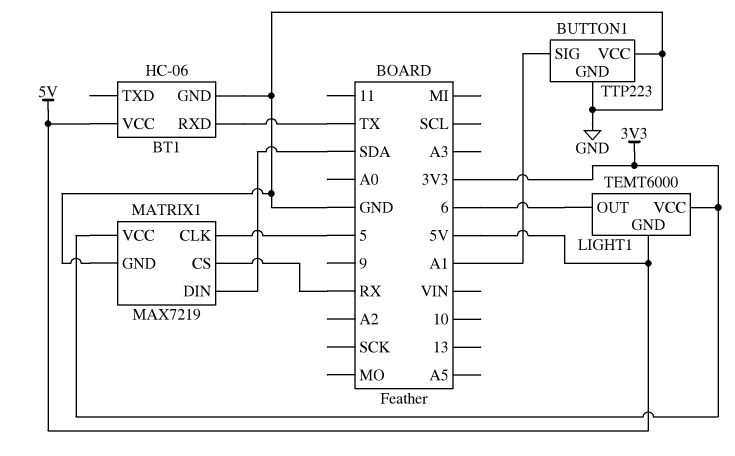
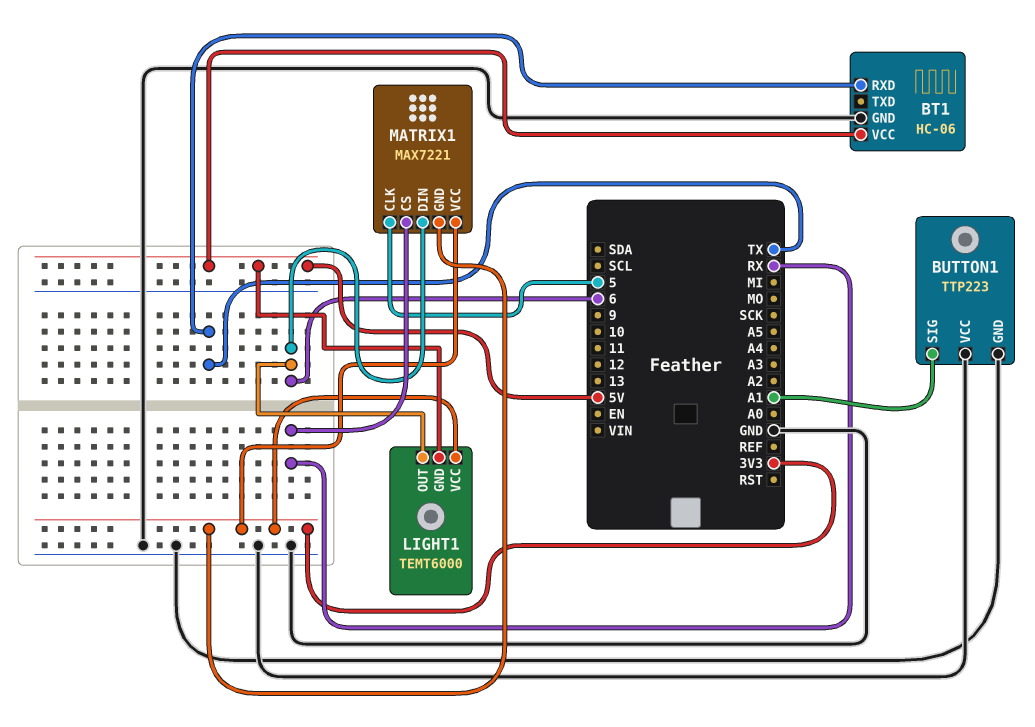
MATRIX1: MAX7219 -> MAX7221
MATRIX1 pin DIN: SDA -> 6
MATRIX1 pin GND: GND -> 3V3

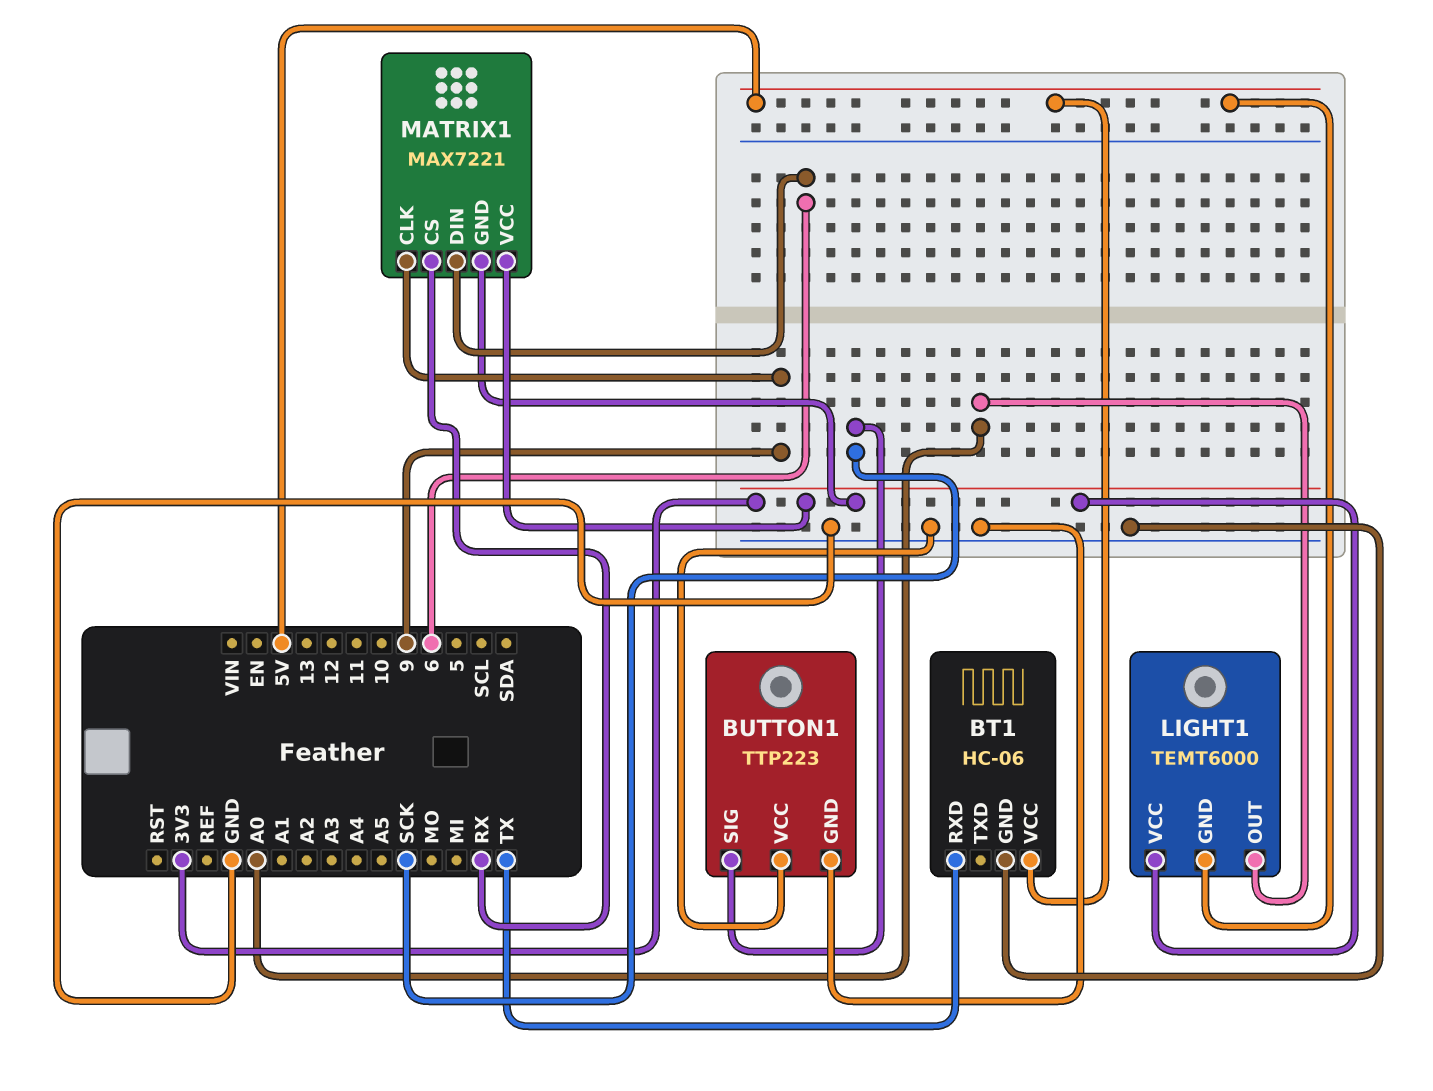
BUTTON1 pin SIG: A1 -> SCK
LIGHT1 pin OUT: 6 -> A0
MATRIX1 pin CLK: 5 -> 9

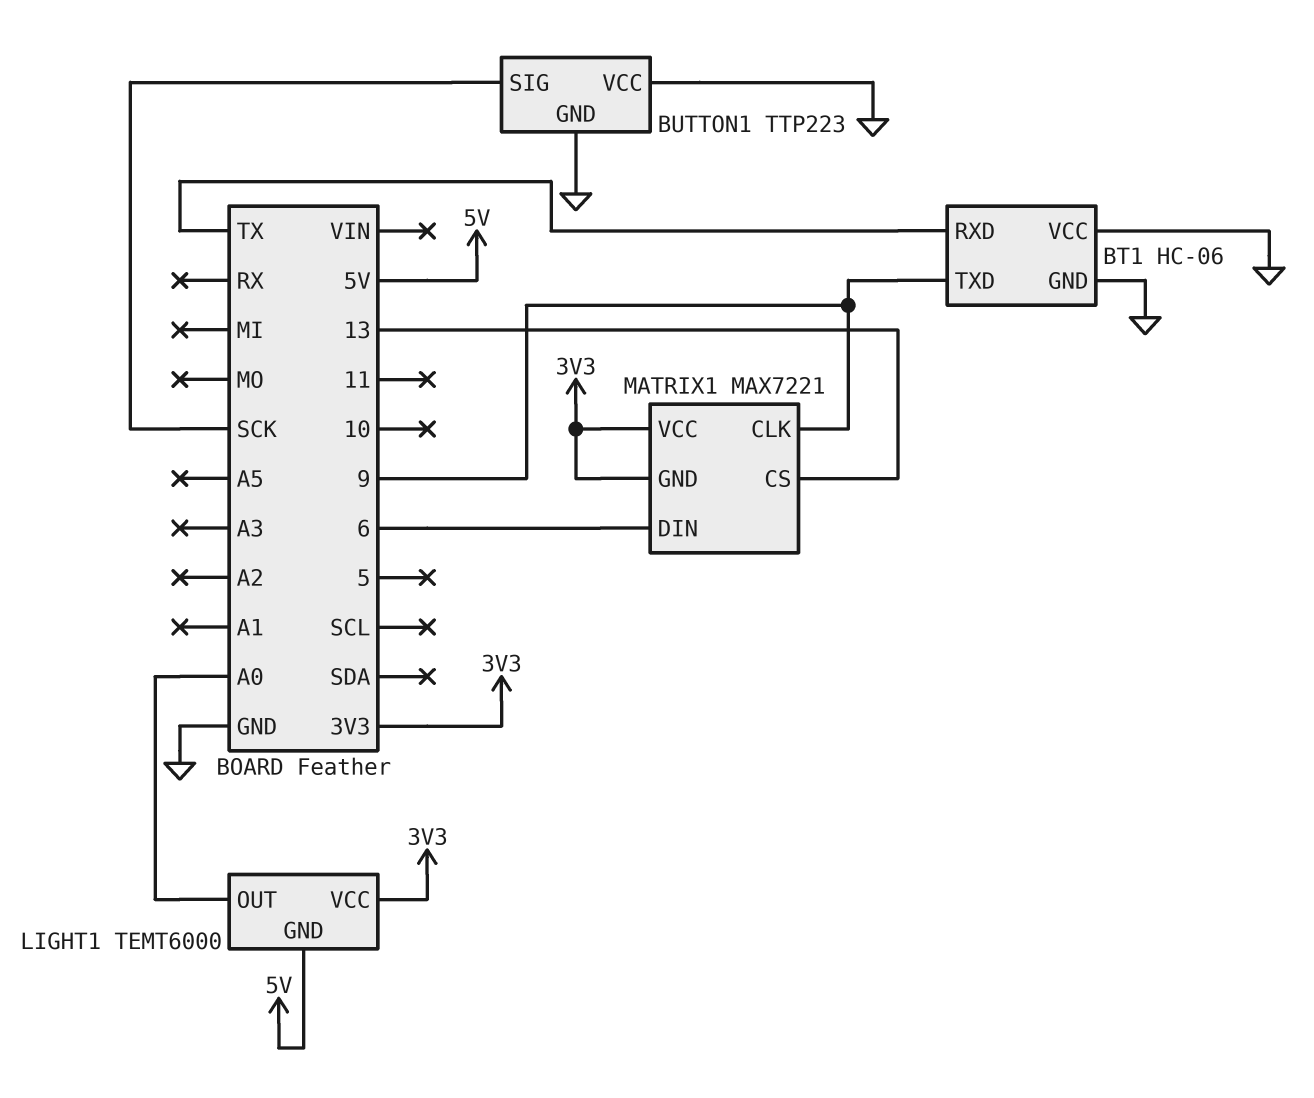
BT1 pin TXD: none -> 9
BT1 pin VCC: 5V -> GND
MATRIX1 pin CS: RX -> 13

